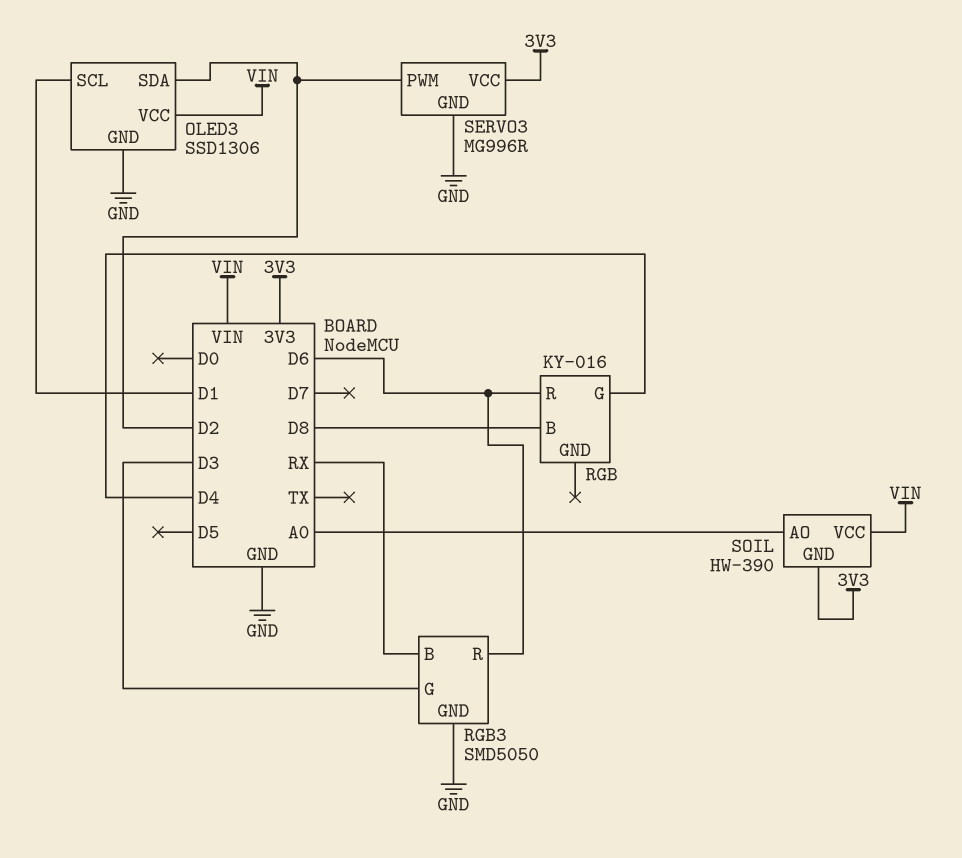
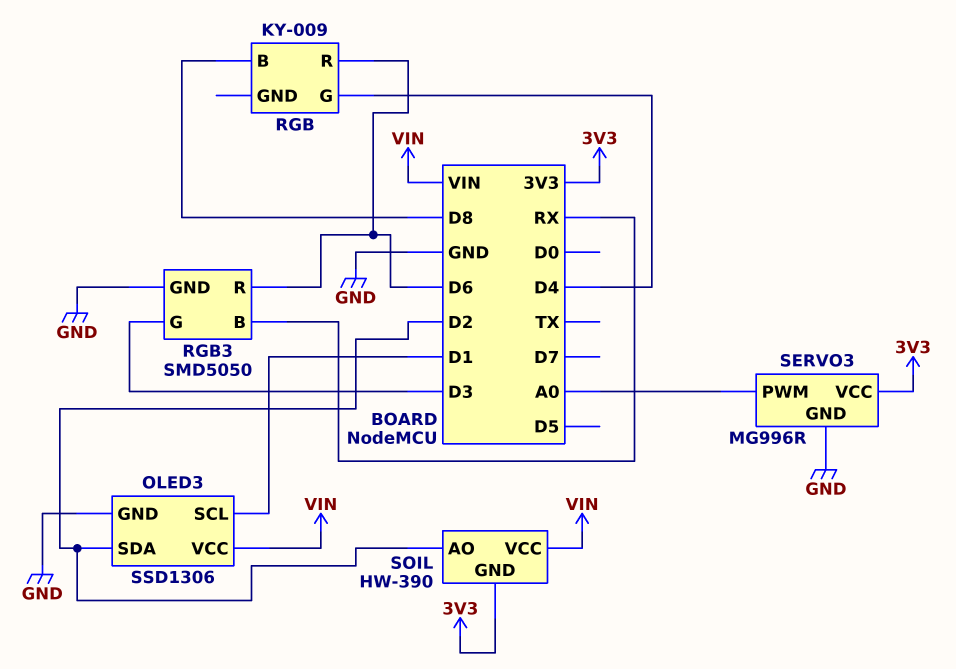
RGB: KY-016 -> KY-009
SERVO3 pin PWM: D2 -> A0
SOIL pin AO: A0 -> D2

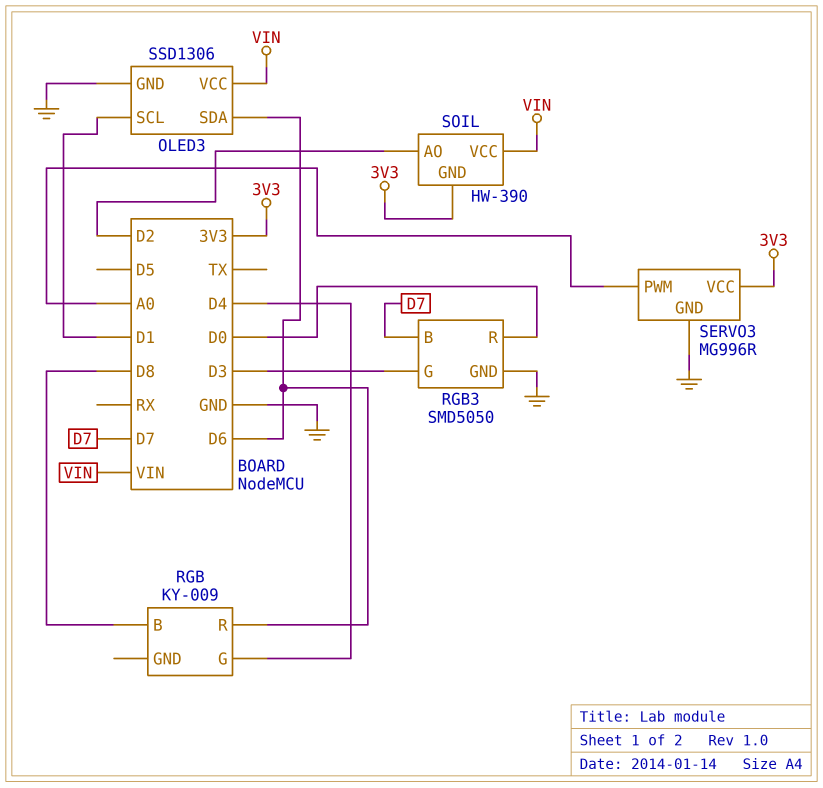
OLED3 pin SDA: D2 -> D6
RGB3 pin B: RX -> D7
RGB3 pin R: D6 -> D0

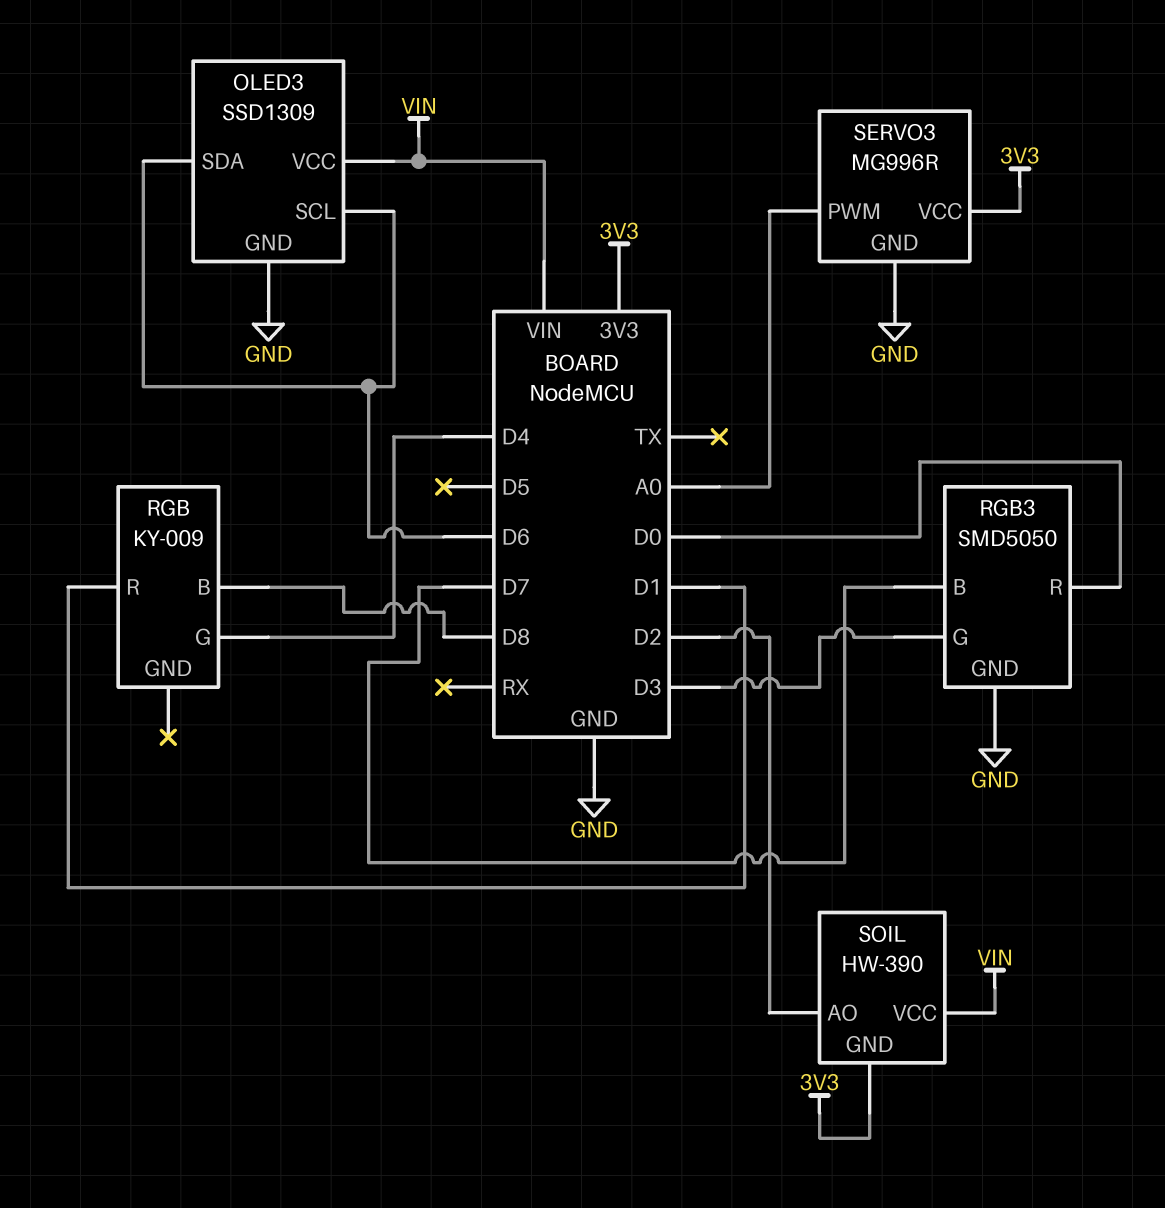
OLED3: SSD1306 -> SSD1309
OLED3 pin SCL: D1 -> D6
RGB pin R: D6 -> D1

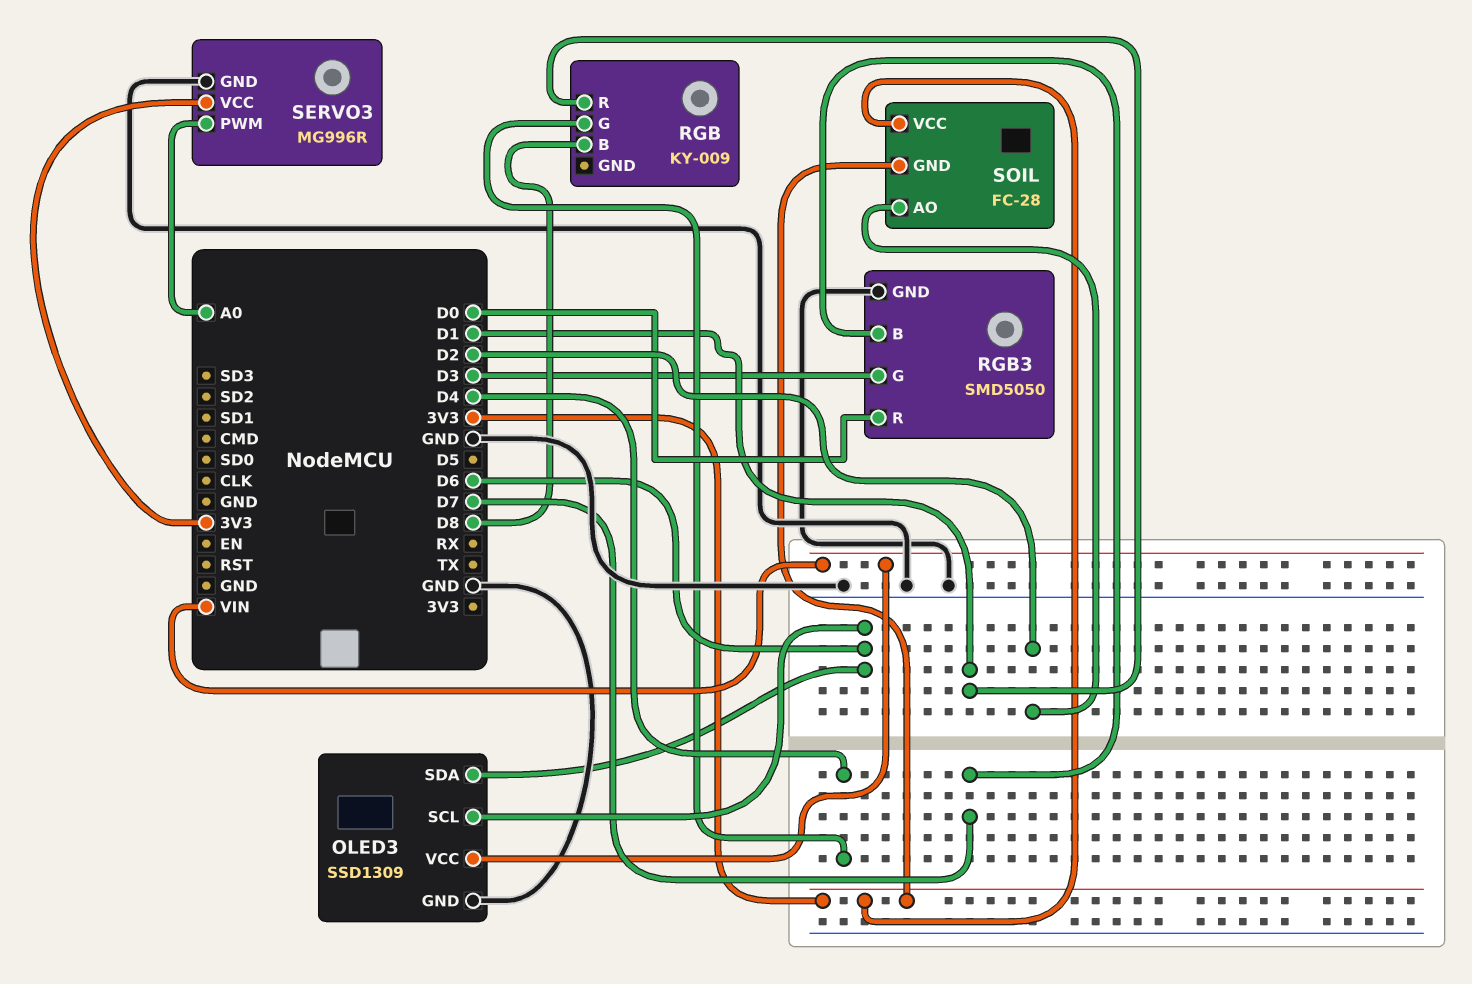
SOIL: HW-390 -> FC-28
SOIL pin VCC: VIN -> 3V3

